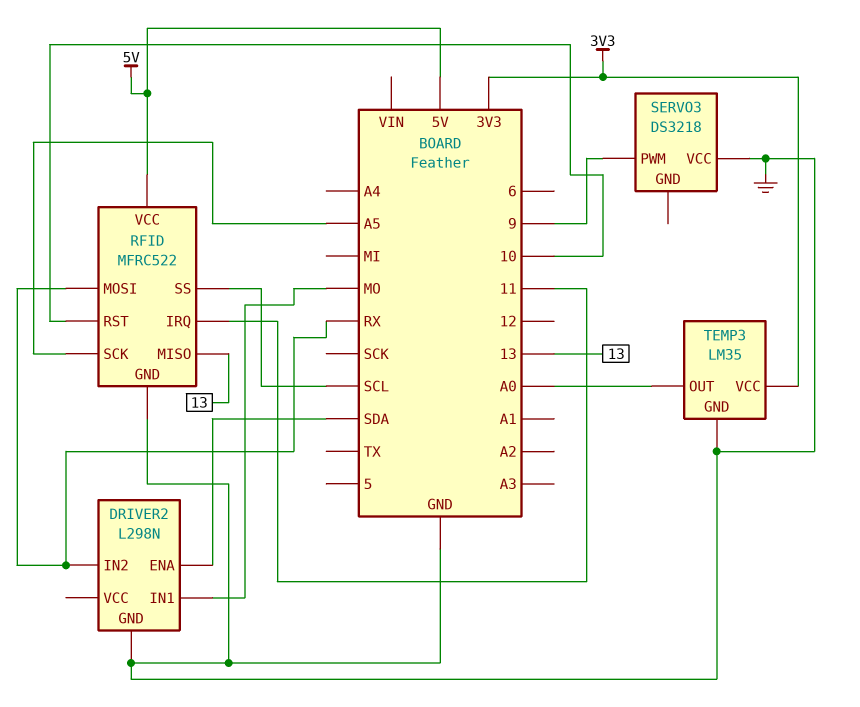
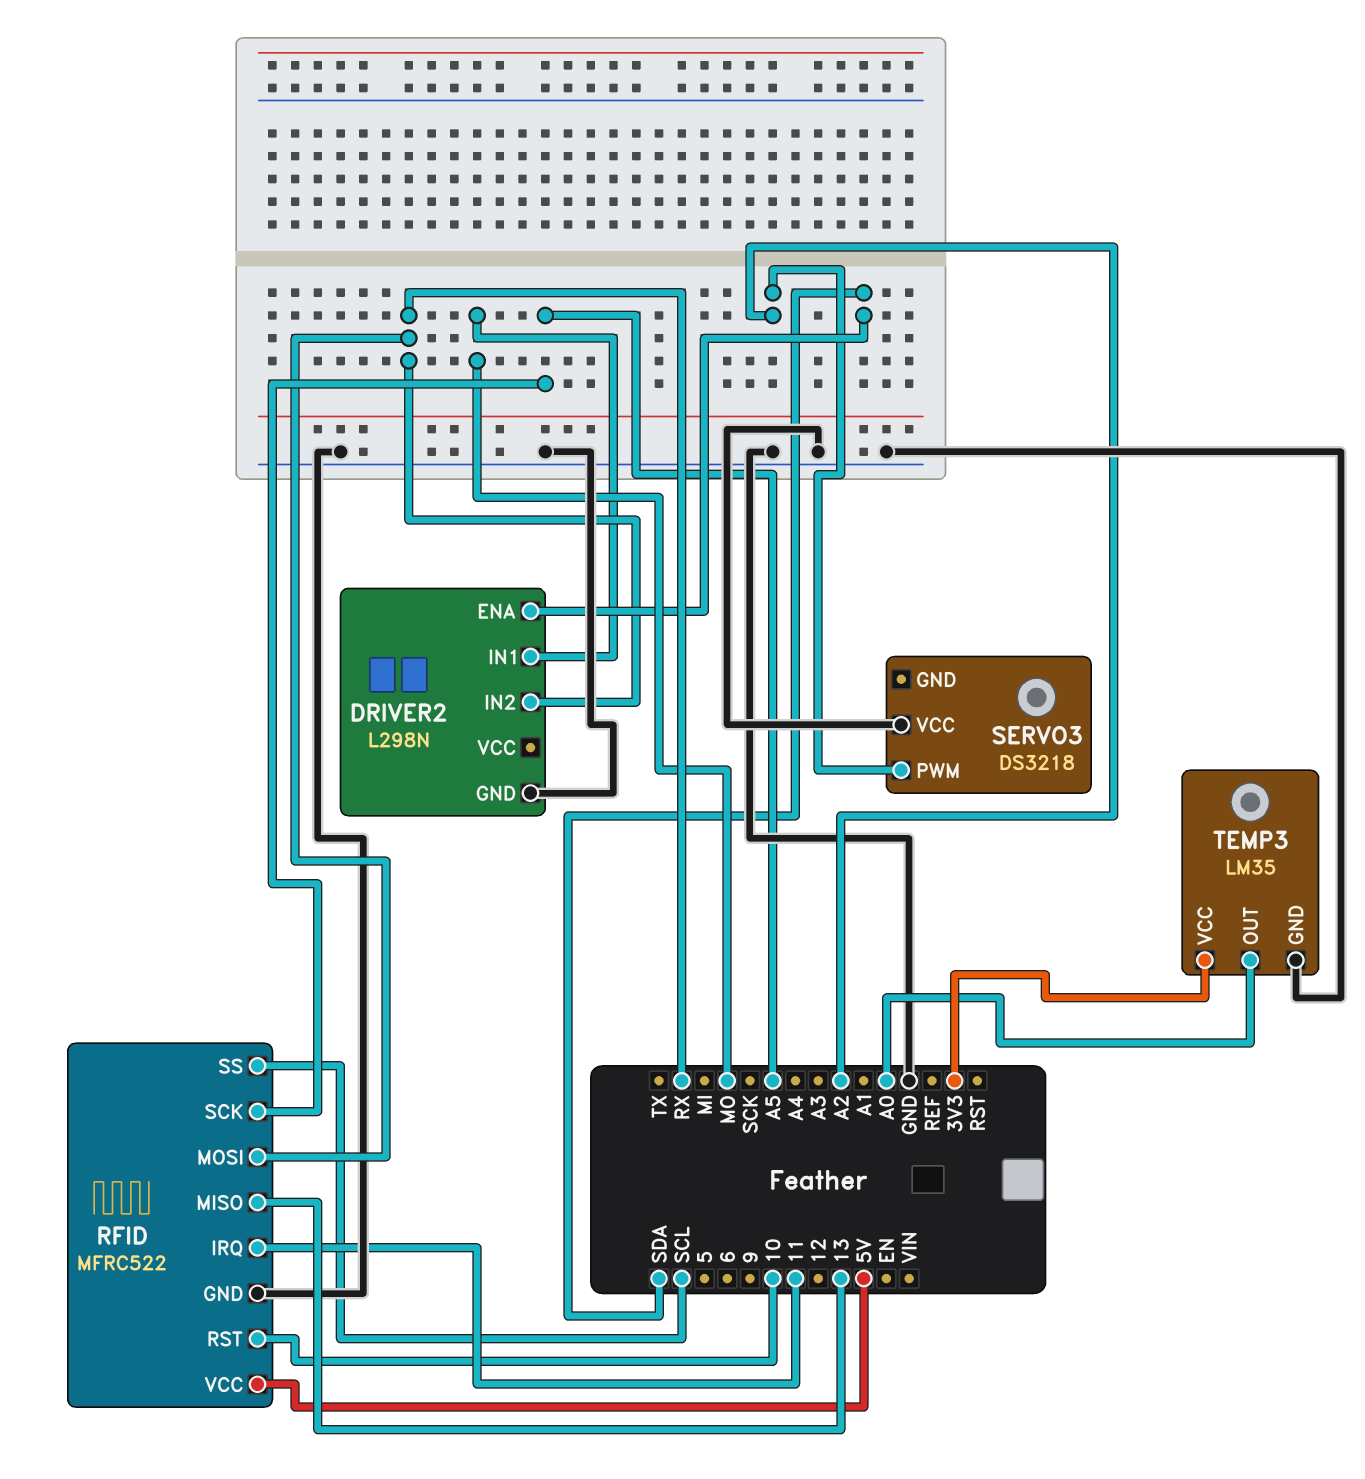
SERVO3 pin PWM: 9 -> A2

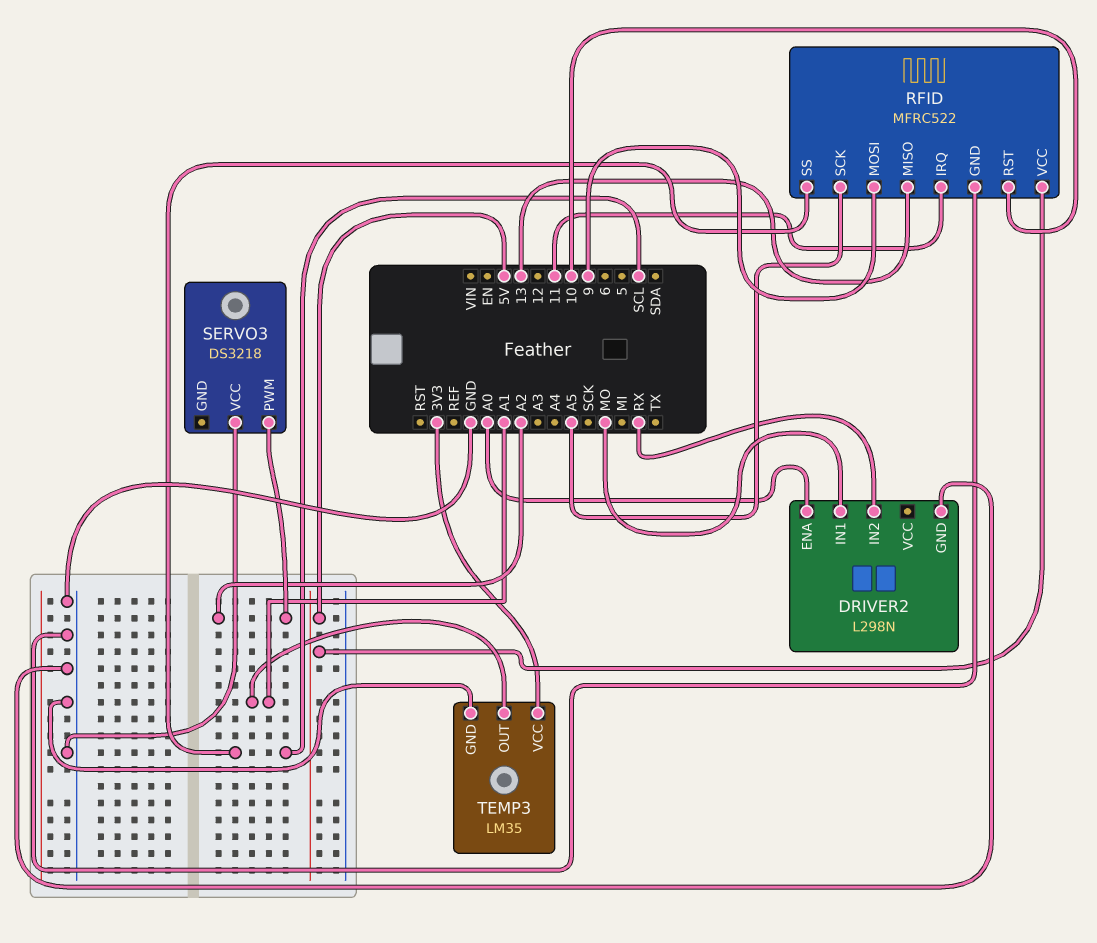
DRIVER2 pin ENA: SDA -> A0
RFID pin MOSI: RX -> 9
TEMP3 pin OUT: A0 -> A1

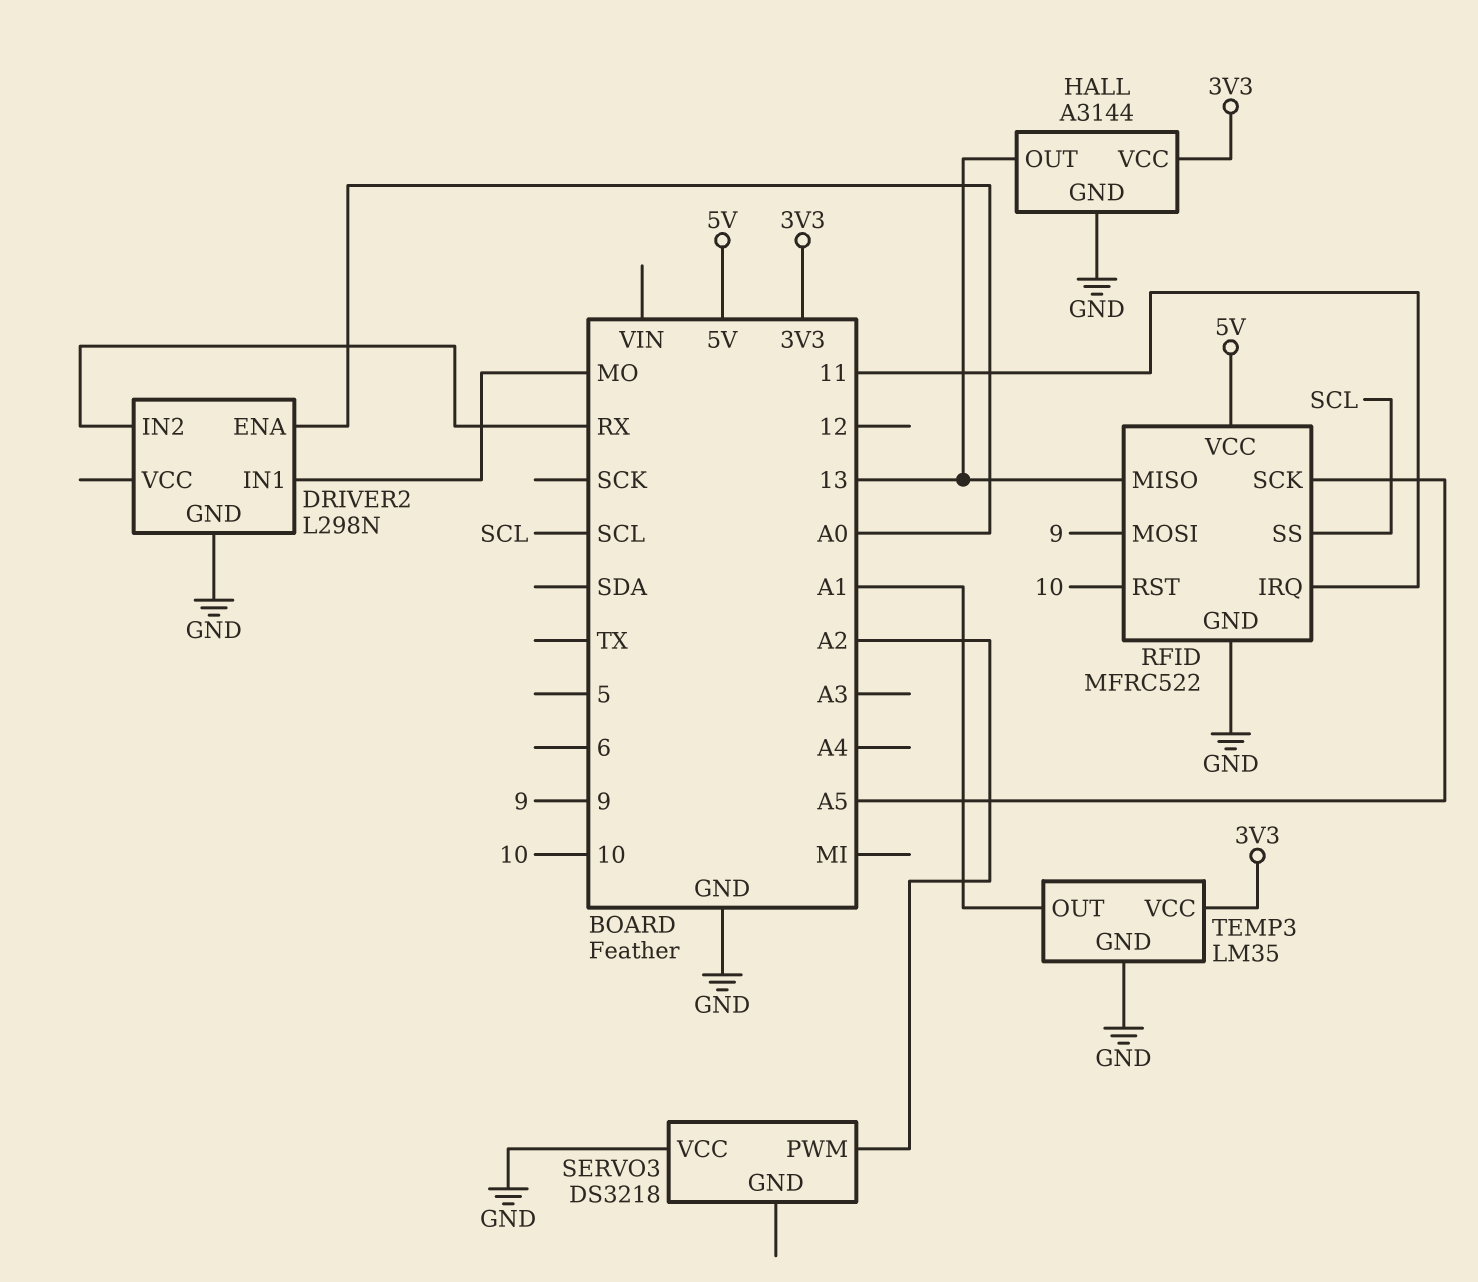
HALL: none -> A3144
HALL pin GND: none -> GND
HALL pin OUT: none -> 13
HALL pin VCC: none -> 3V3

